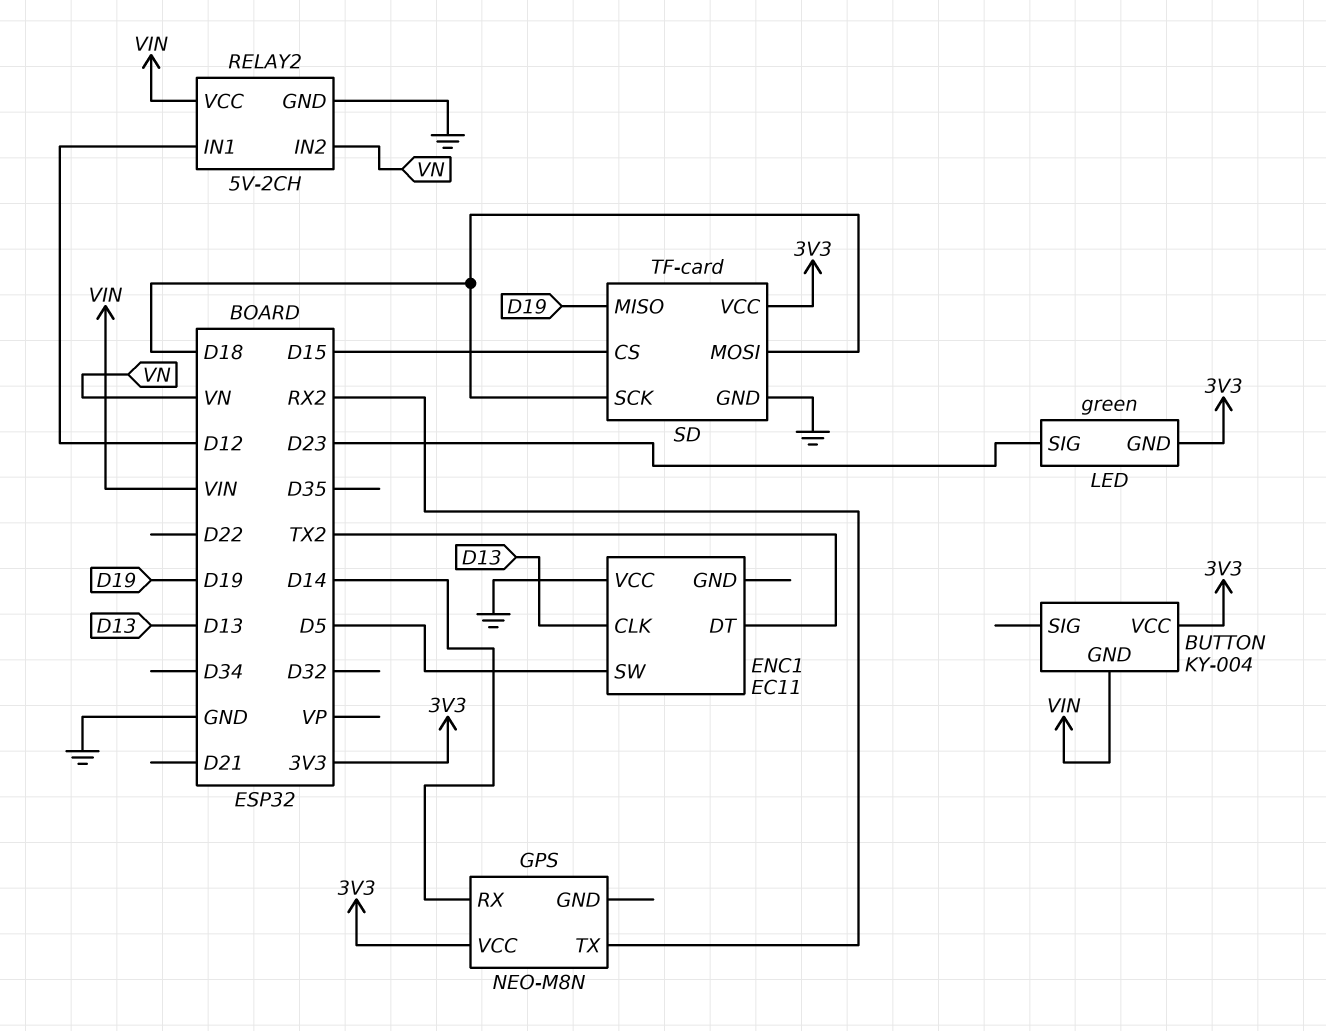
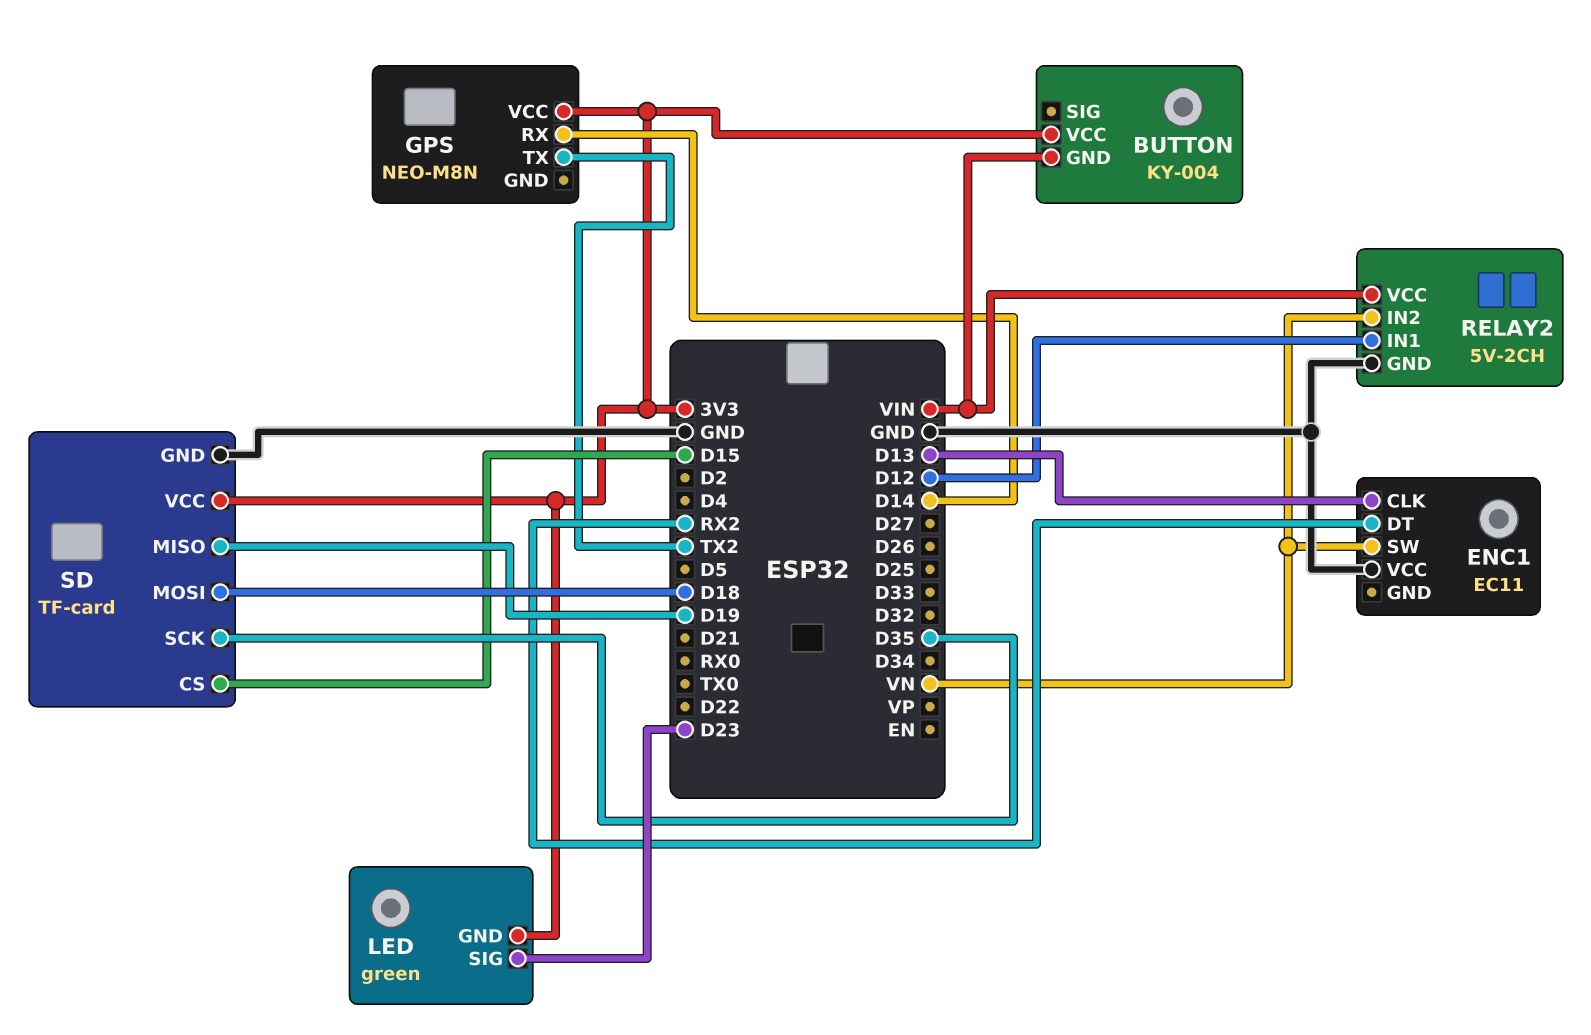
ENC1 pin DT: TX2 -> RX2
ENC1 pin SW: D5 -> VN
GPS pin TX: RX2 -> TX2
SD pin SCK: D18 -> D35

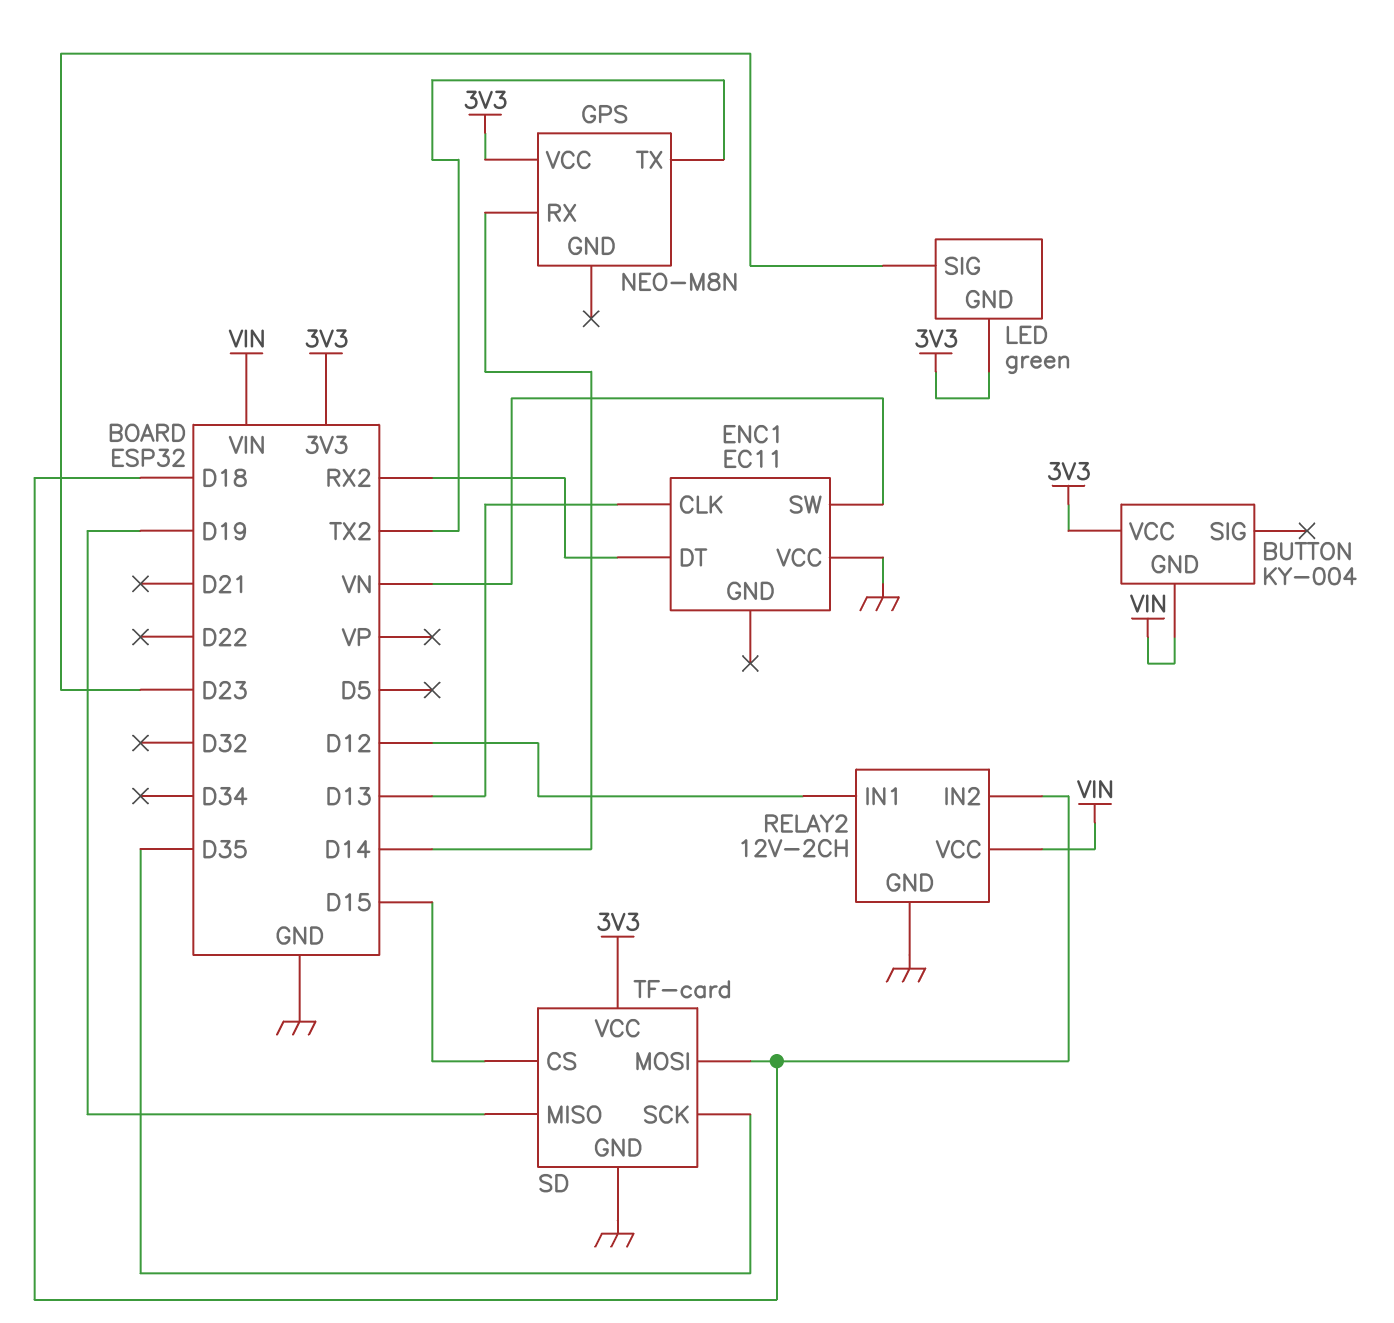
RELAY2: 5V-2CH -> 12V-2CH
RELAY2 pin IN2: VN -> D18

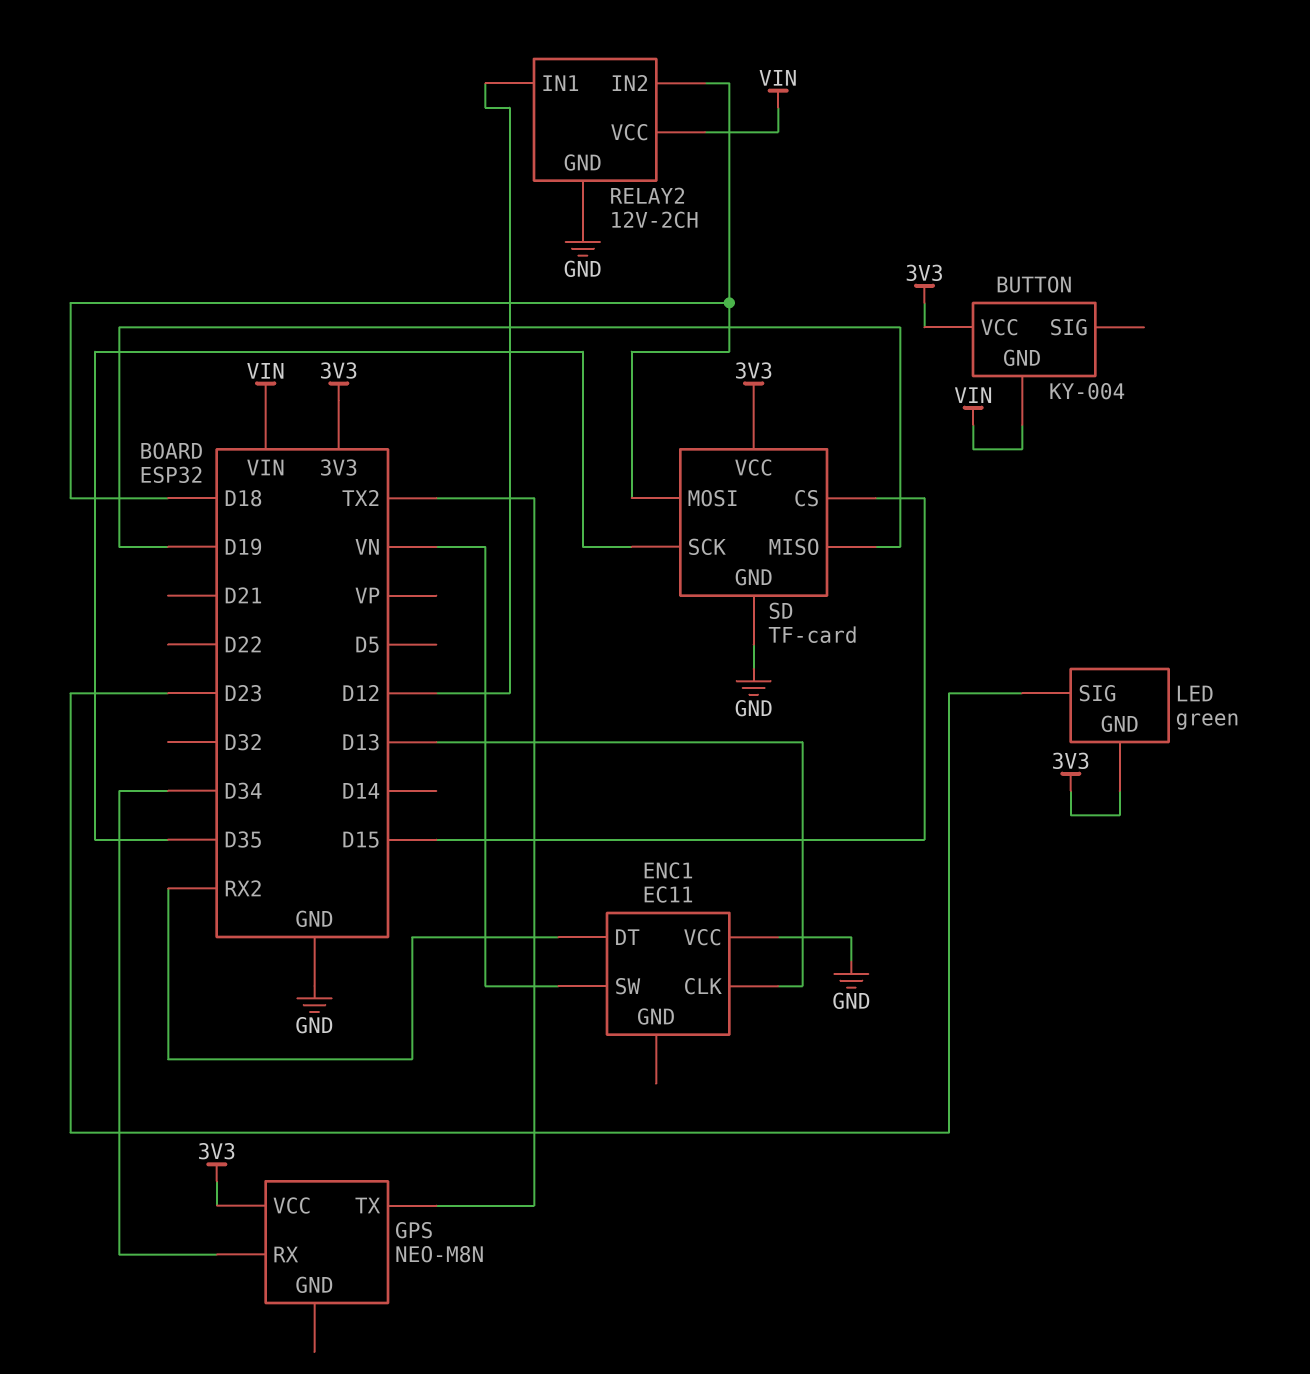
GPS pin RX: D14 -> D34

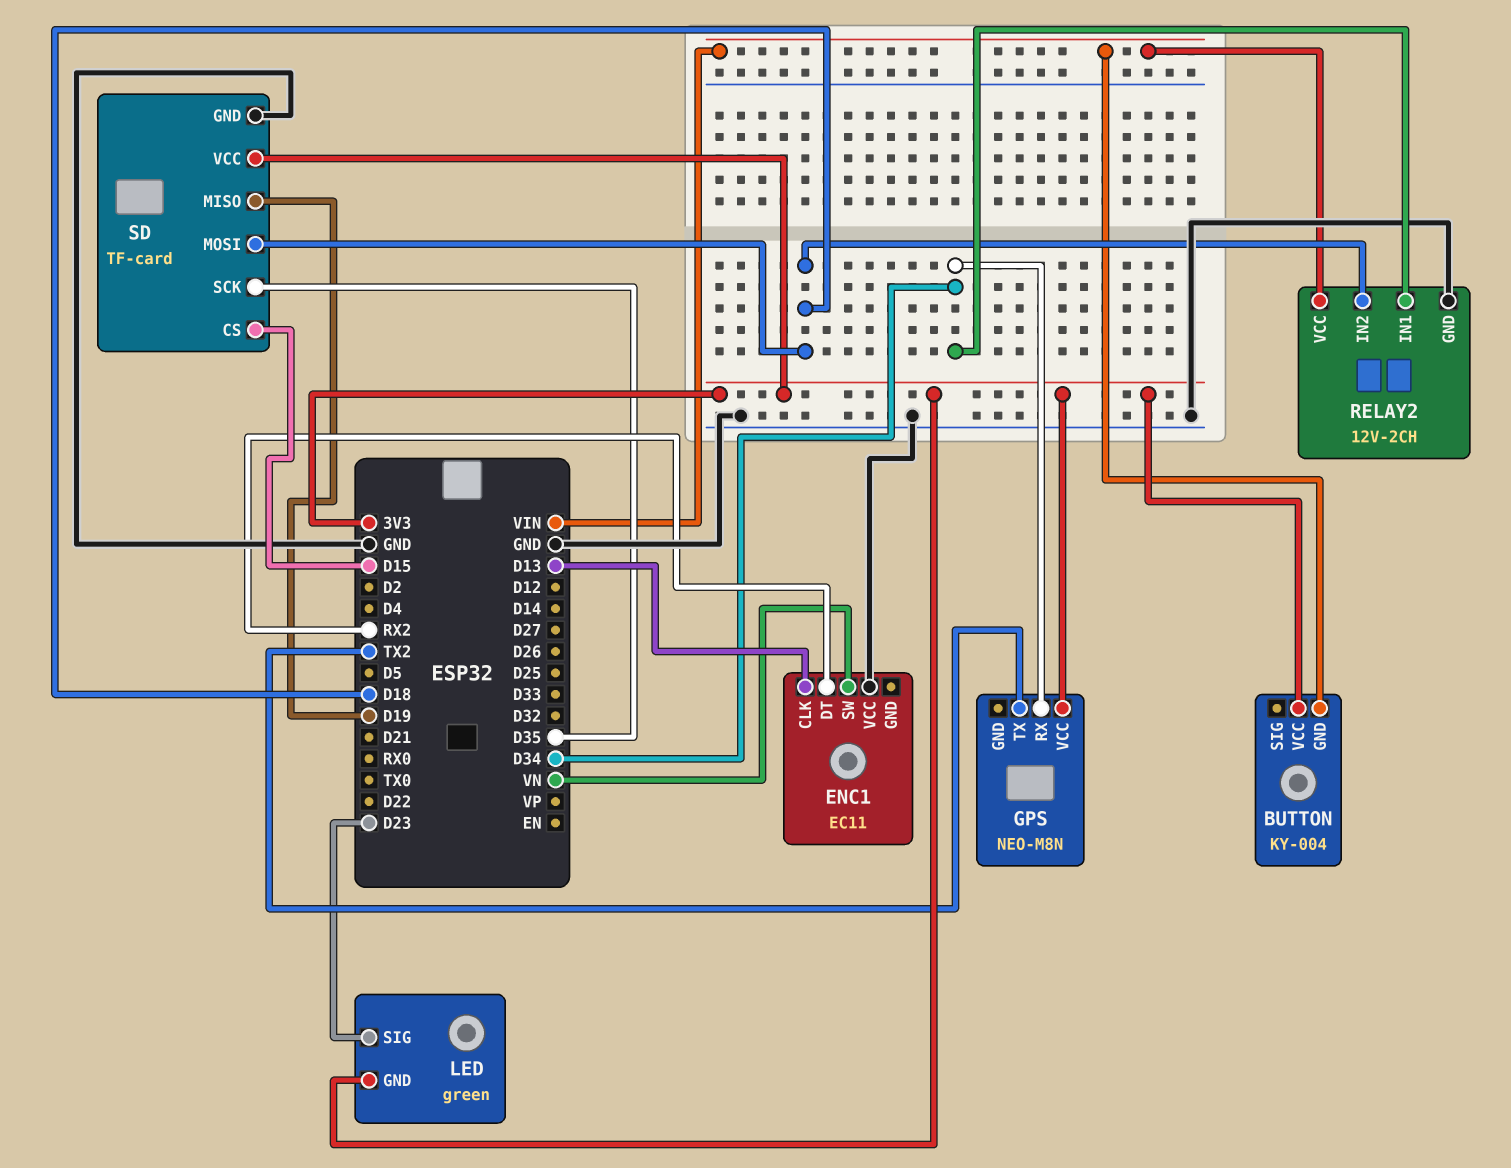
RELAY2 pin IN1: D12 -> D34

